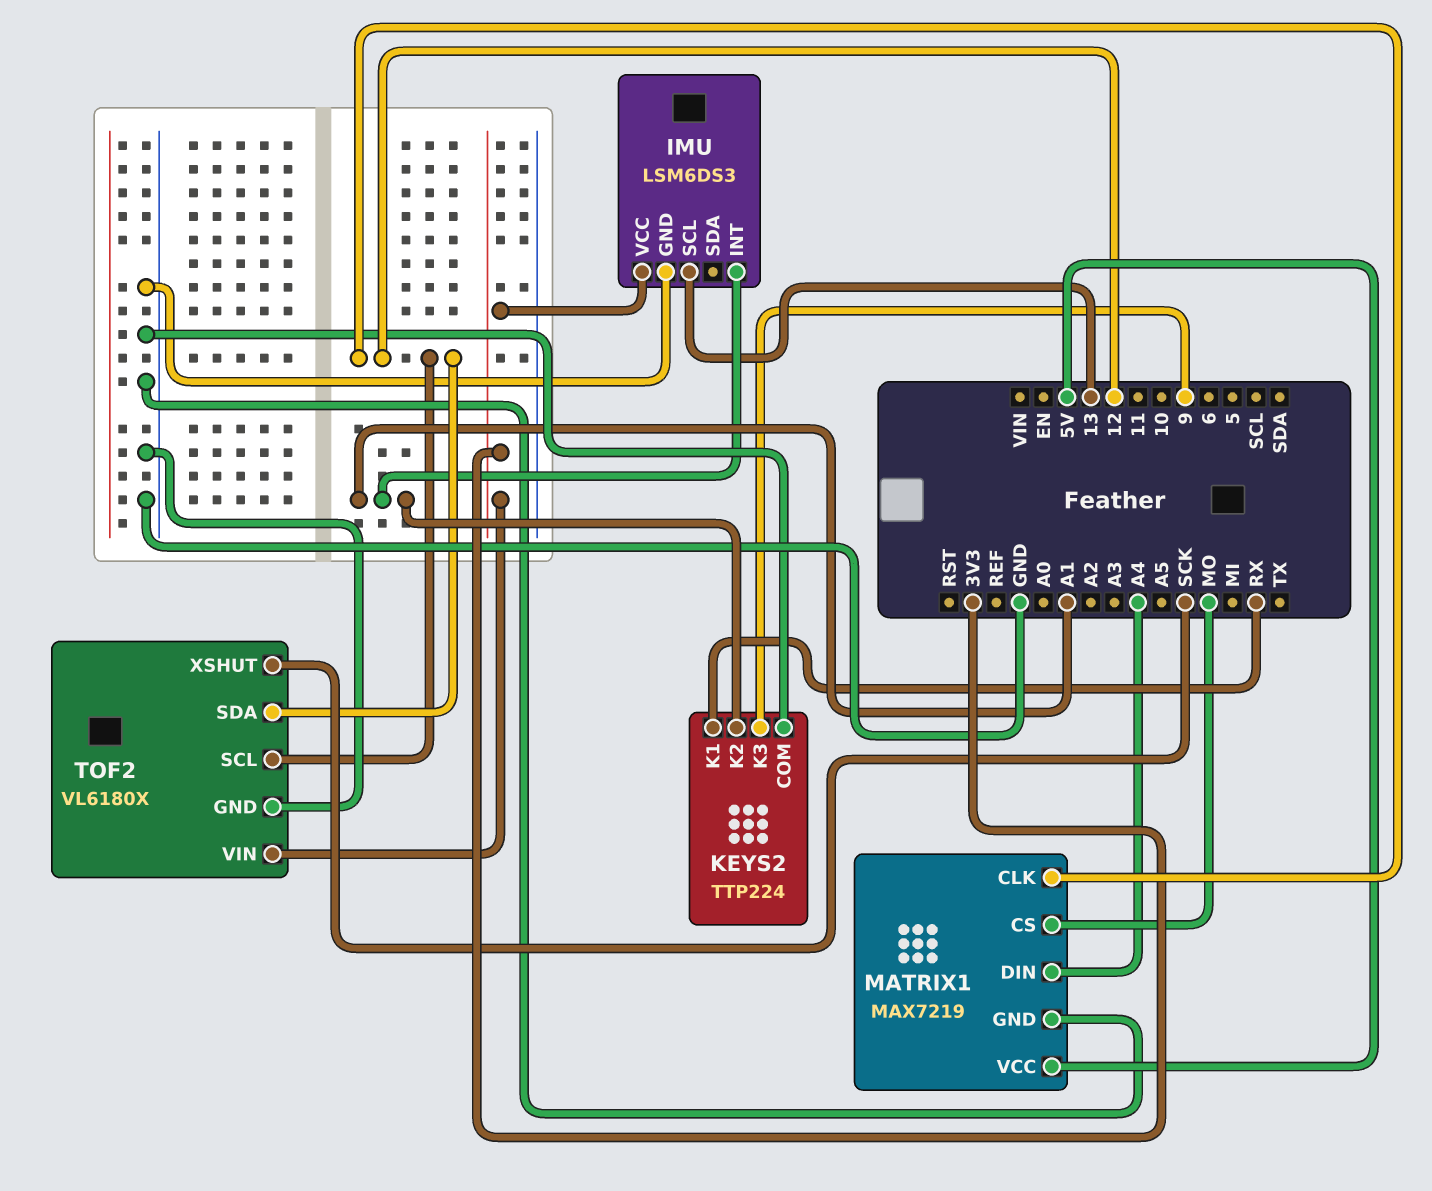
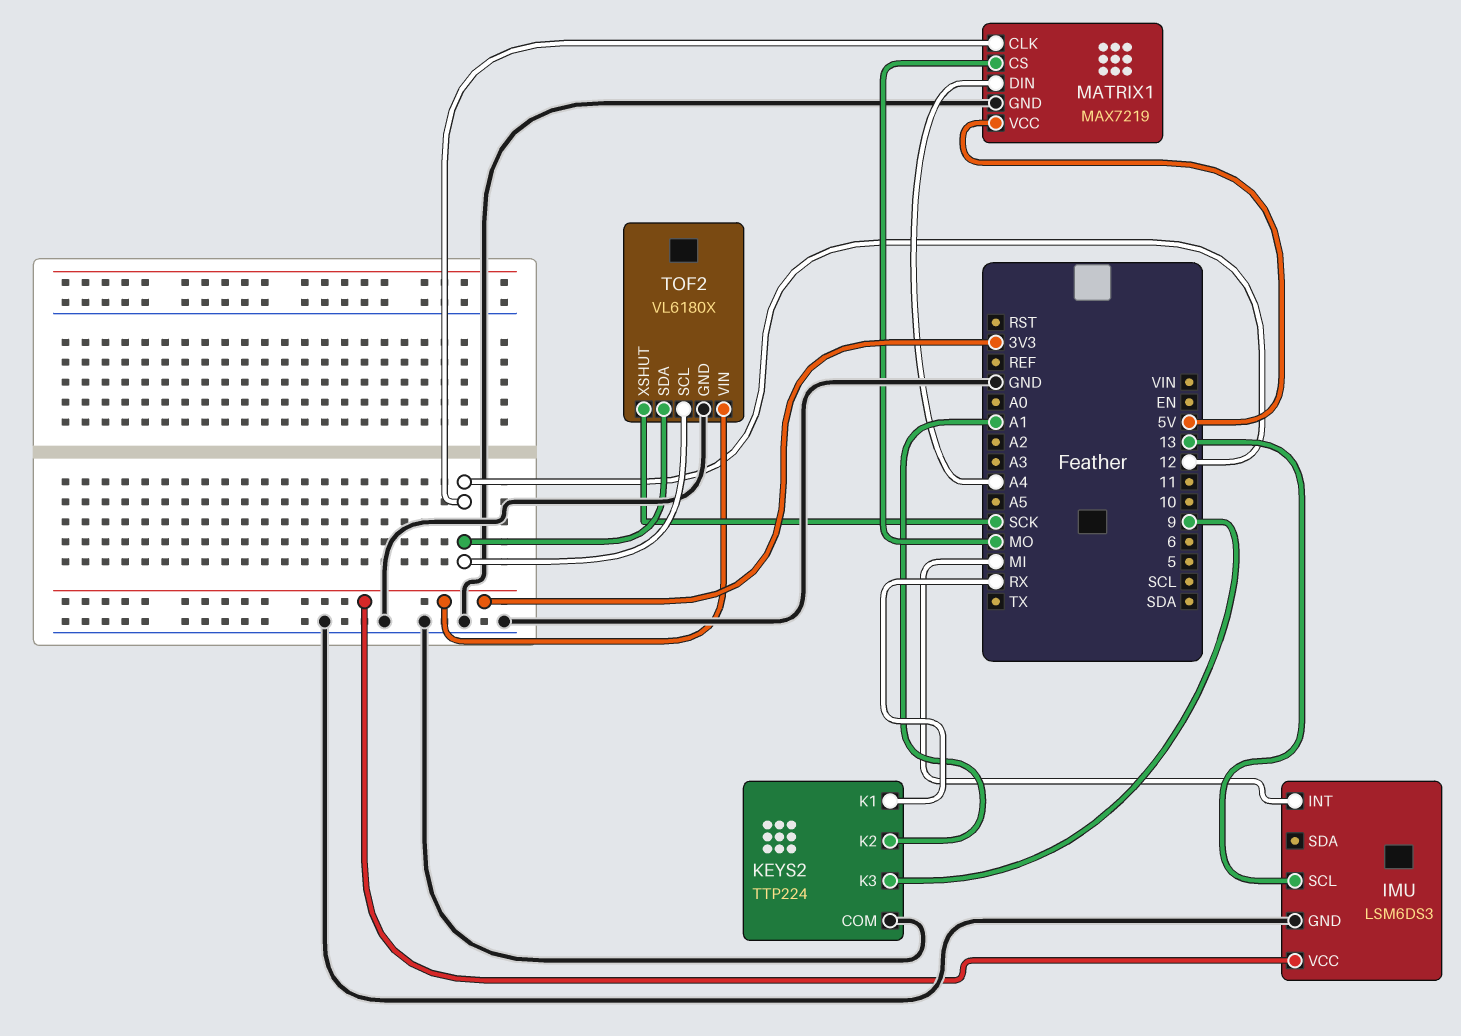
IMU pin INT: A1 -> MI

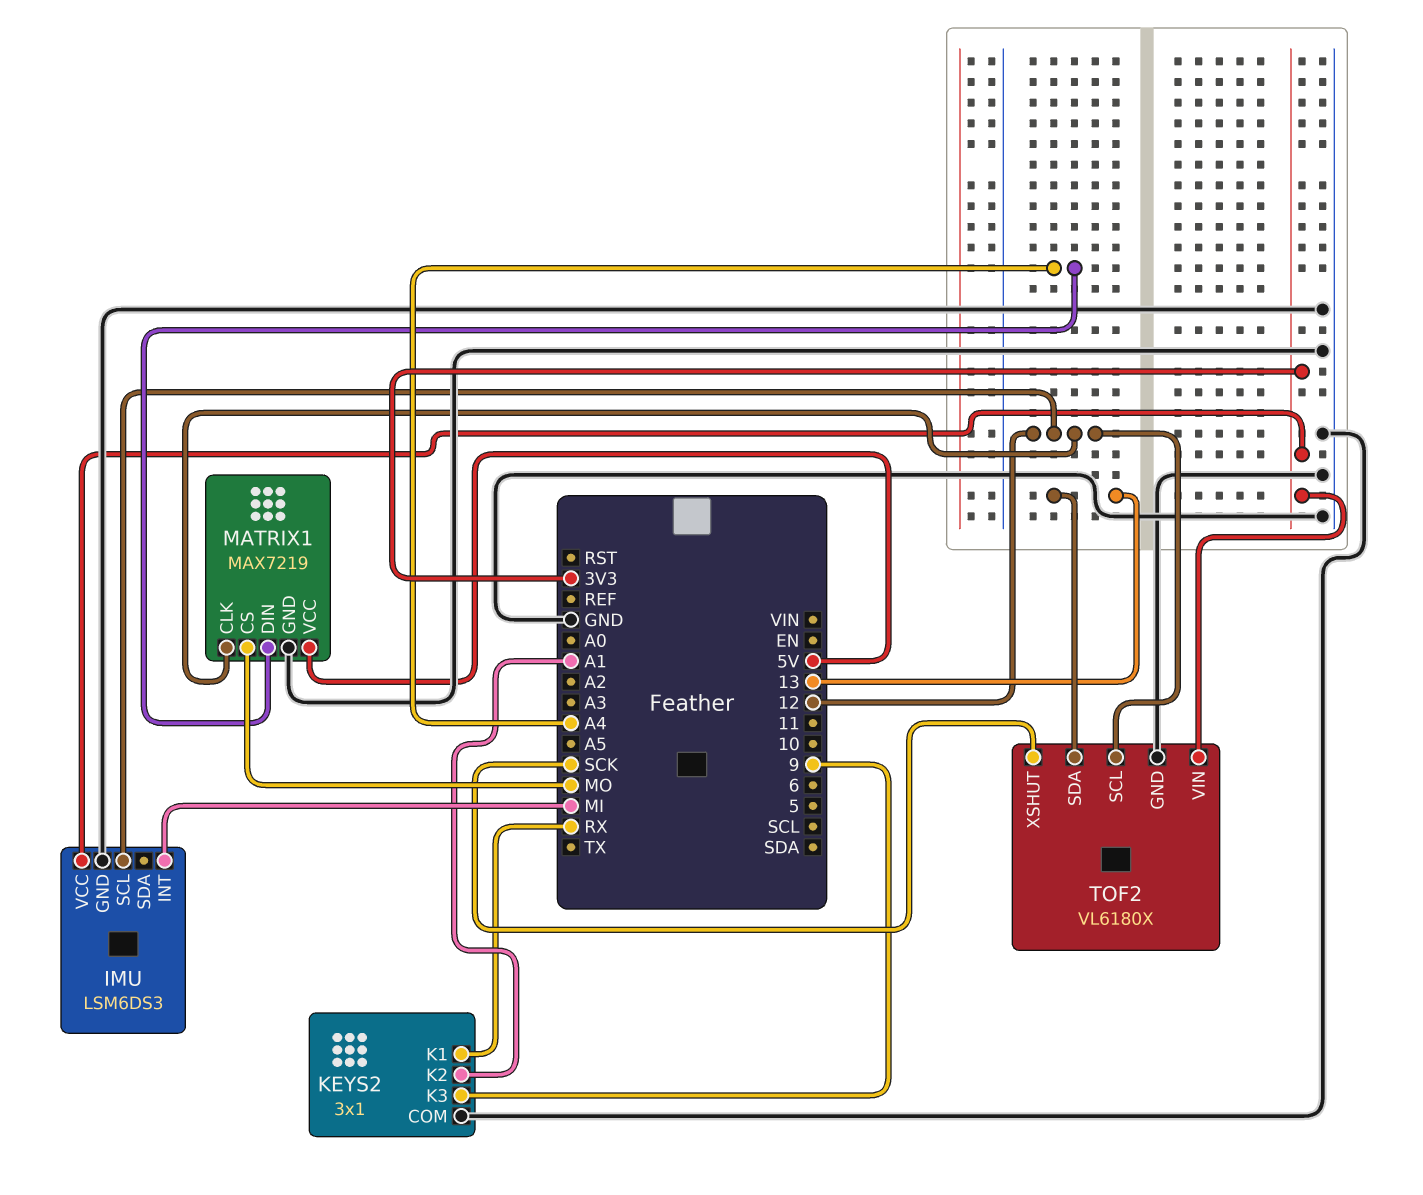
IMU pin SCL: 13 -> 12
KEYS2: TTP224 -> 3x1
TOF2 pin SDA: 12 -> 13

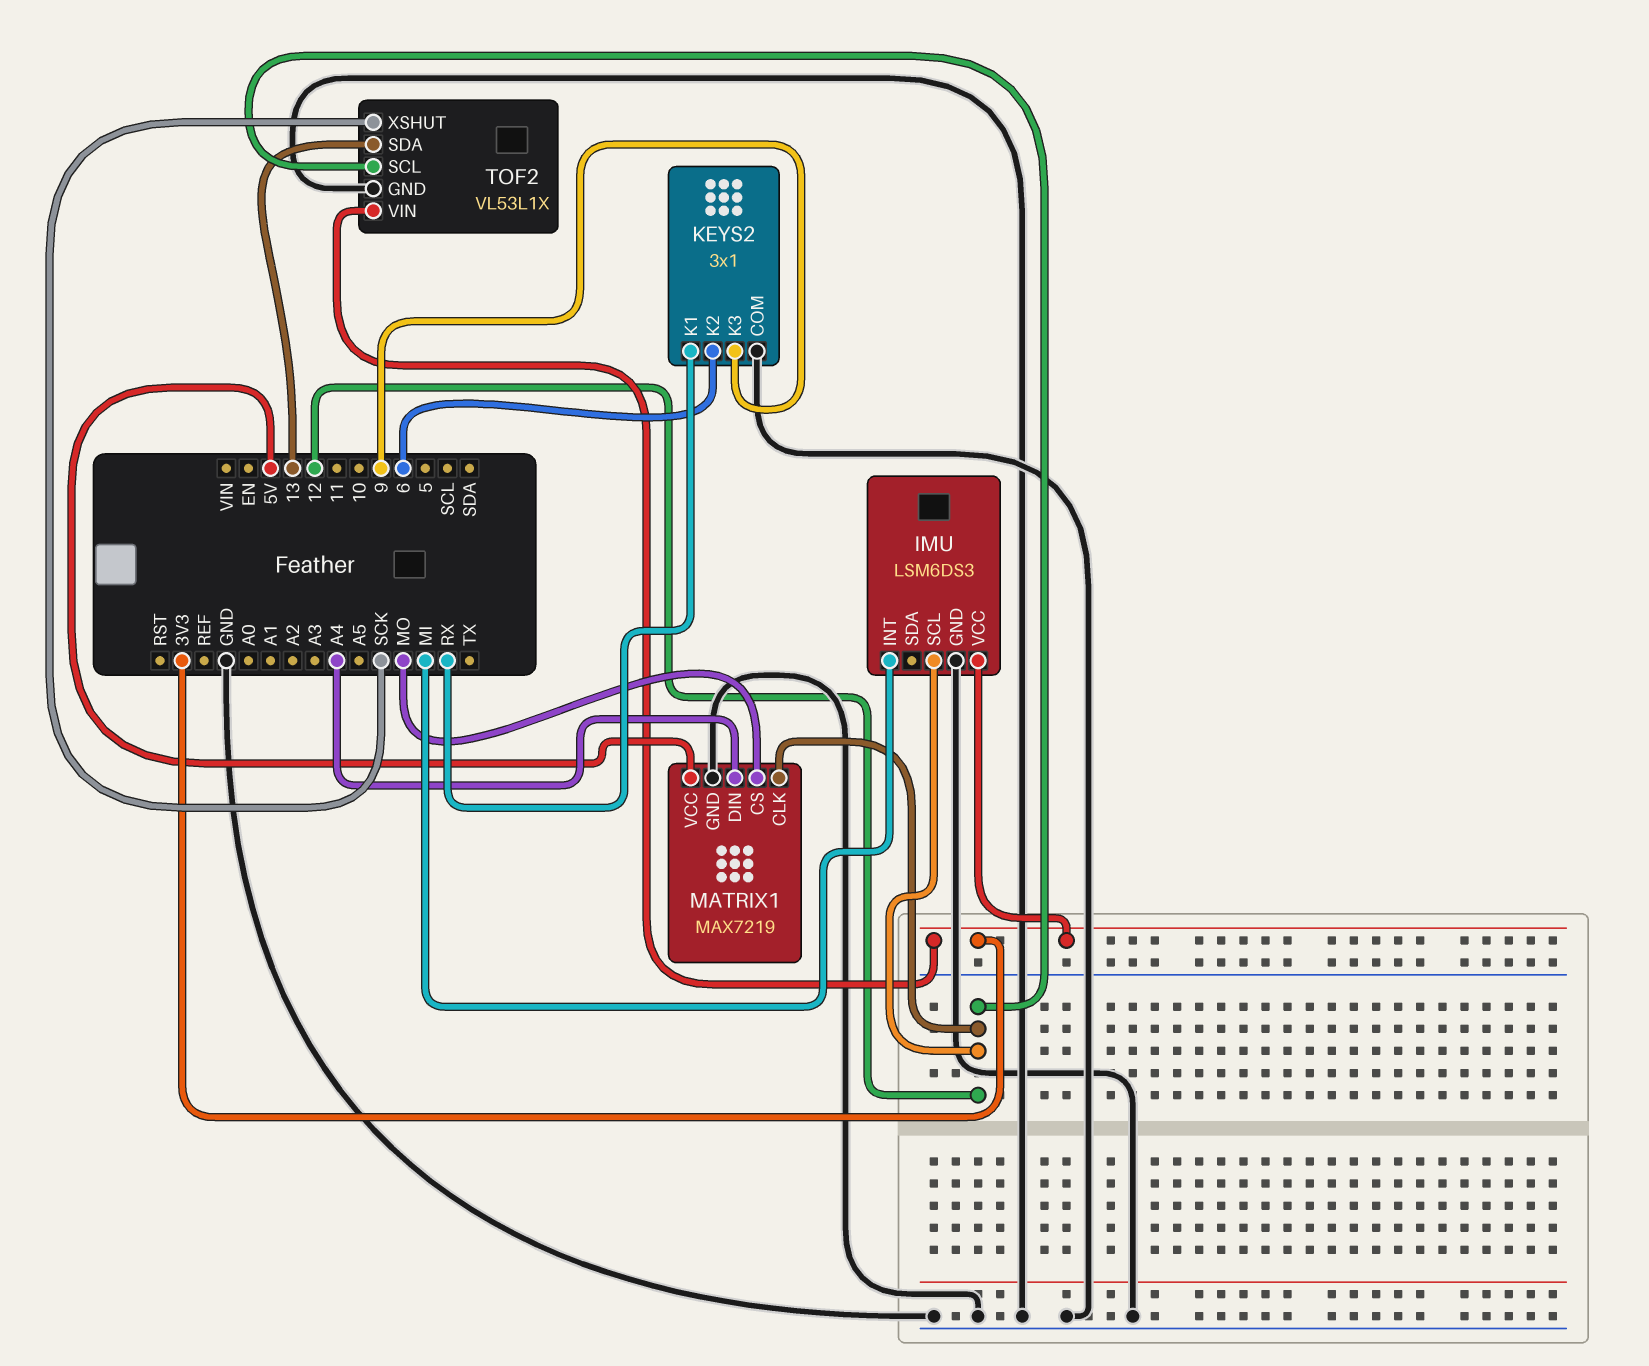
KEYS2 pin K2: A1 -> 6
TOF2: VL6180X -> VL53L1X

